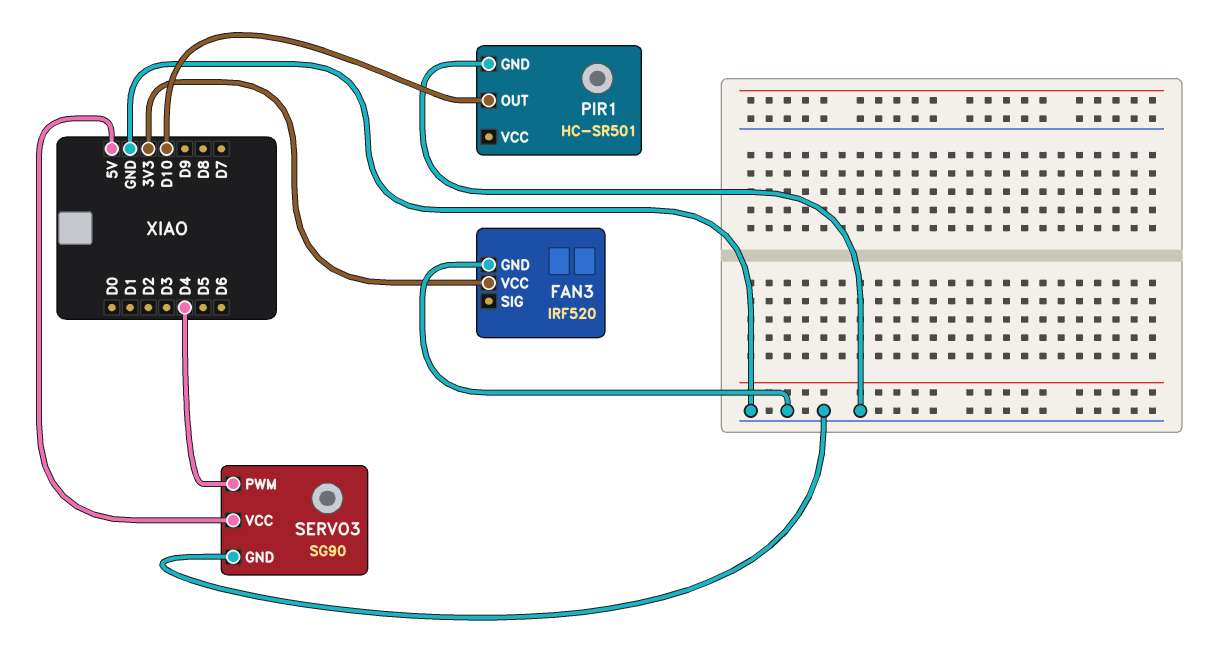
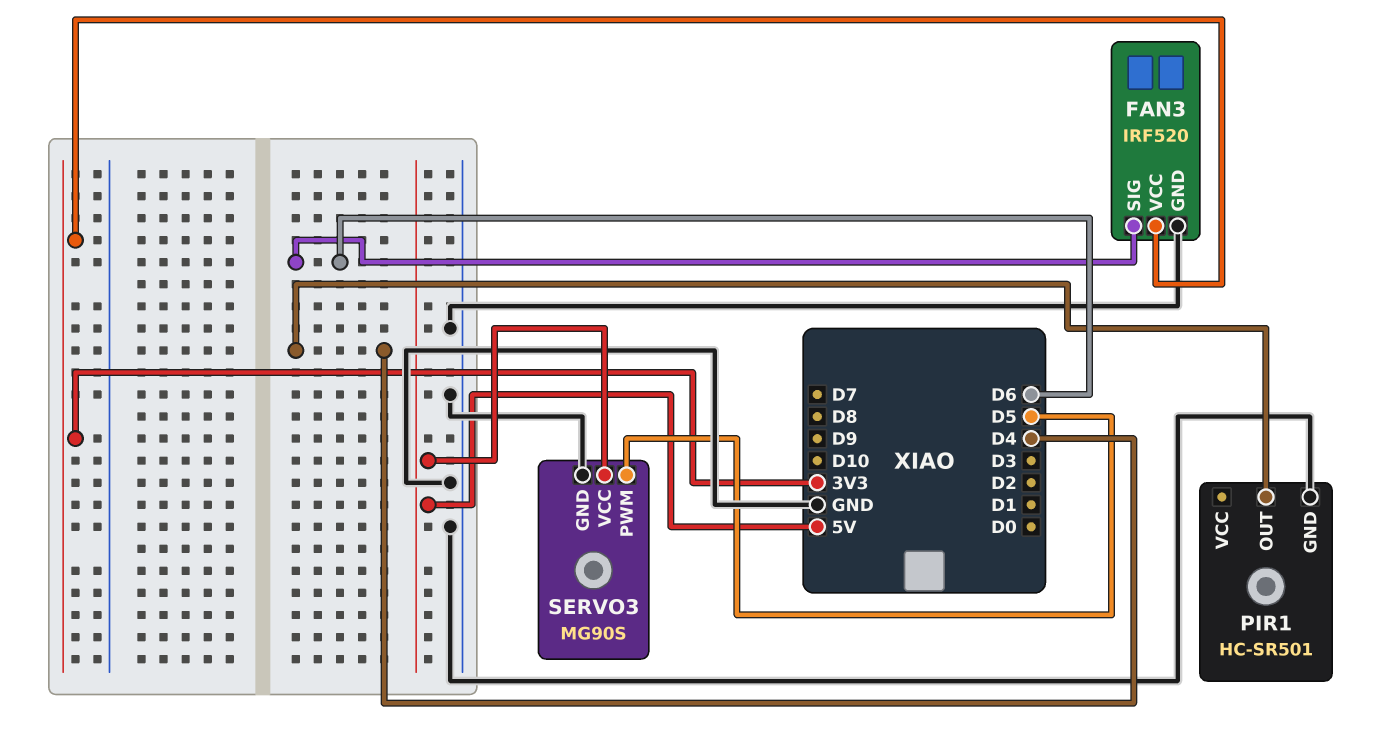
FAN3 pin SIG: none -> D6
PIR1 pin OUT: D10 -> D4
SERVO3: SG90 -> MG90S
SERVO3 pin PWM: D4 -> D5

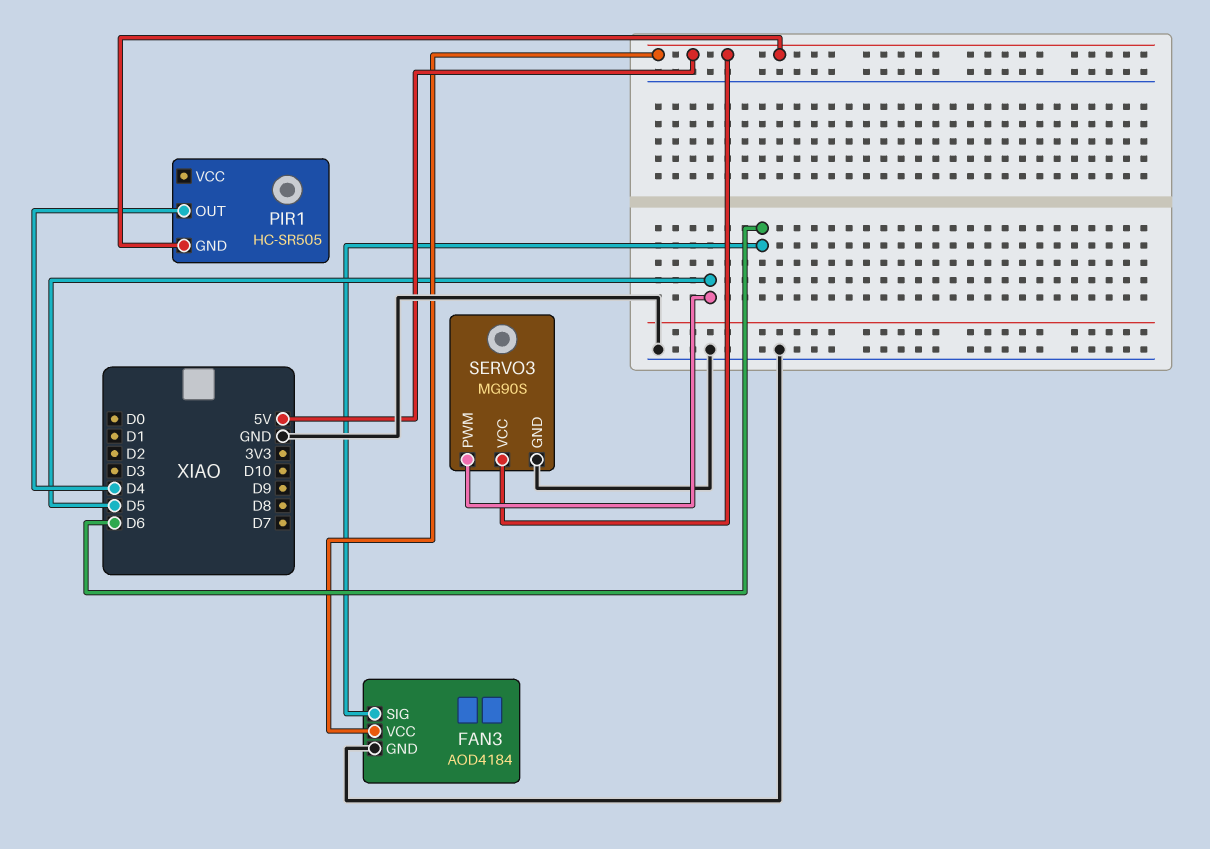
FAN3: IRF520 -> AOD4184
FAN3 pin VCC: 3V3 -> 5V
PIR1: HC-SR501 -> HC-SR505
PIR1 pin GND: GND -> 5V

